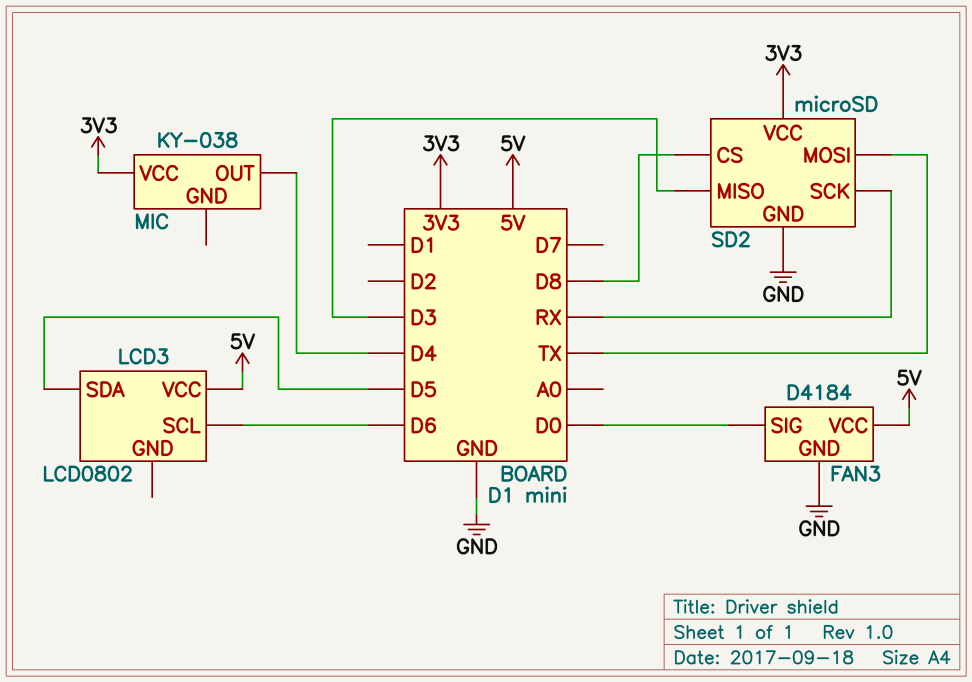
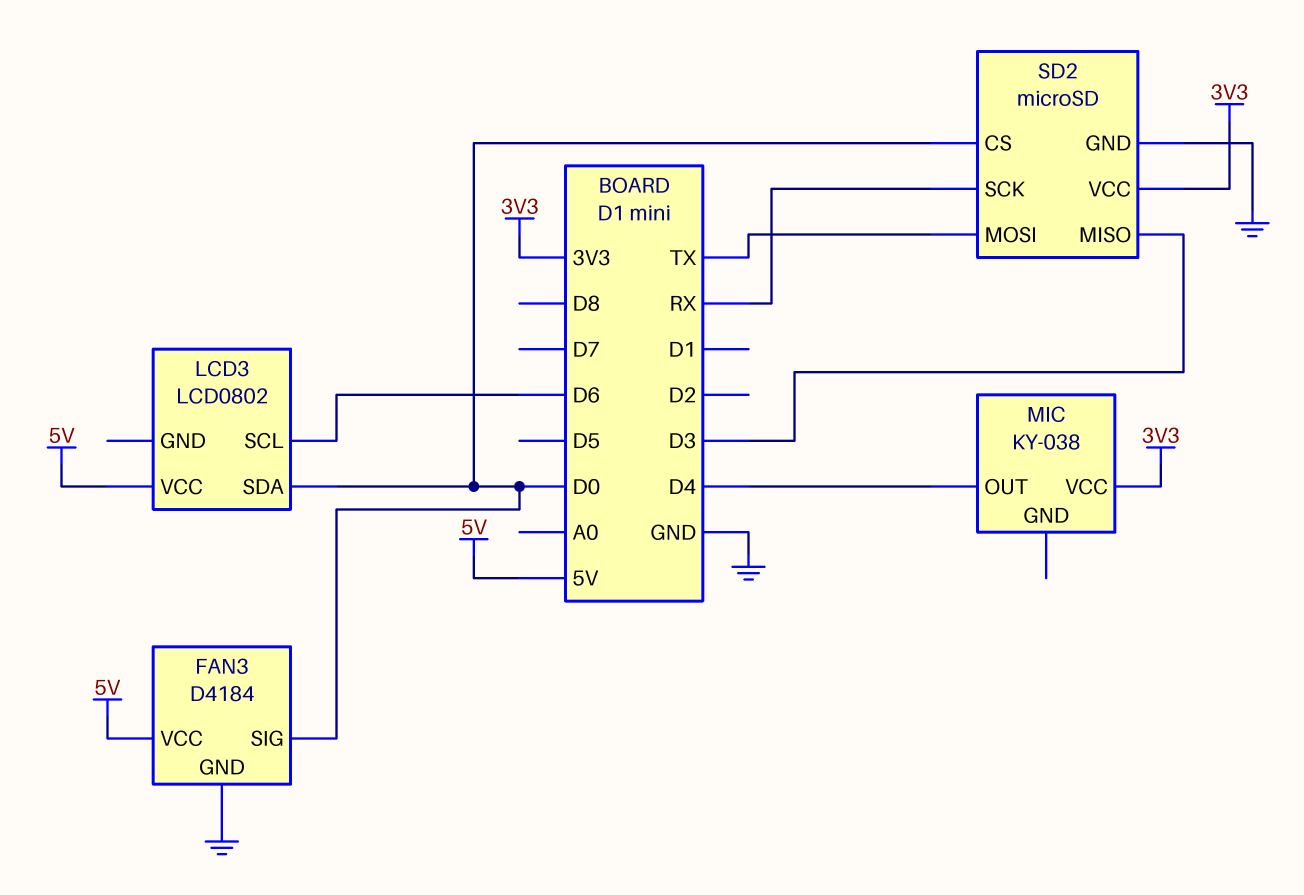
LCD3 pin SDA: D5 -> D0
SD2 pin CS: D8 -> D0

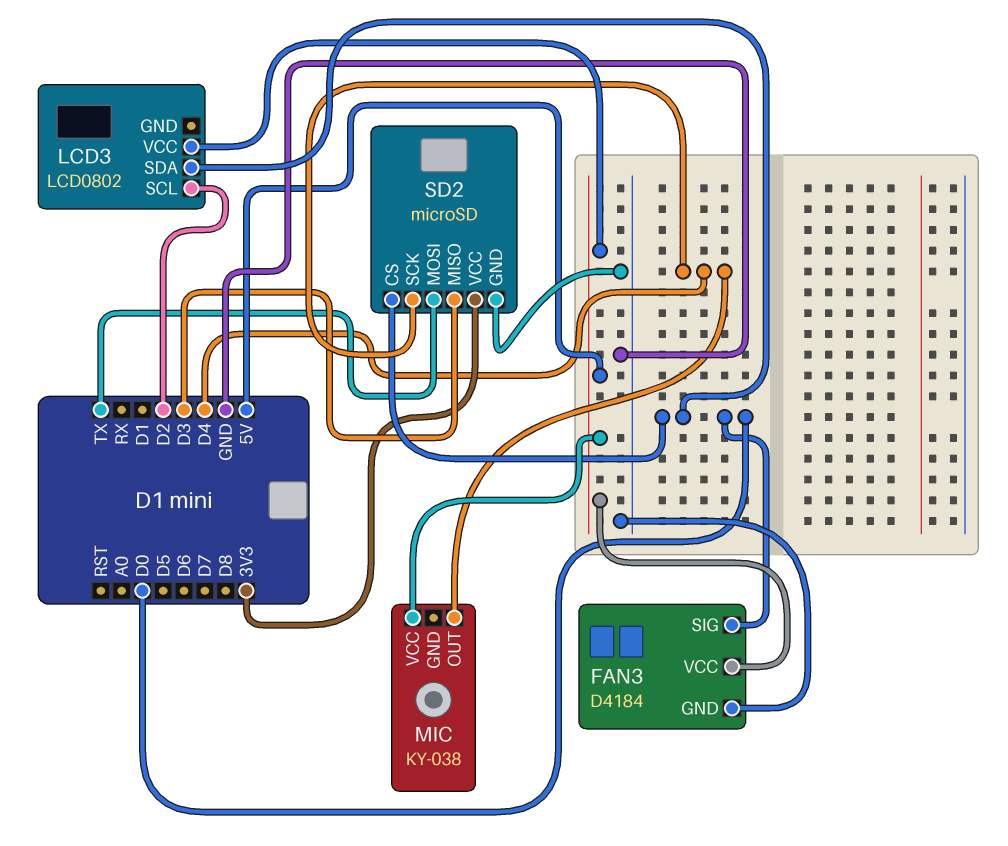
LCD3 pin SCL: D6 -> D2
MIC pin VCC: 3V3 -> 5V
SD2 pin SCK: RX -> D4

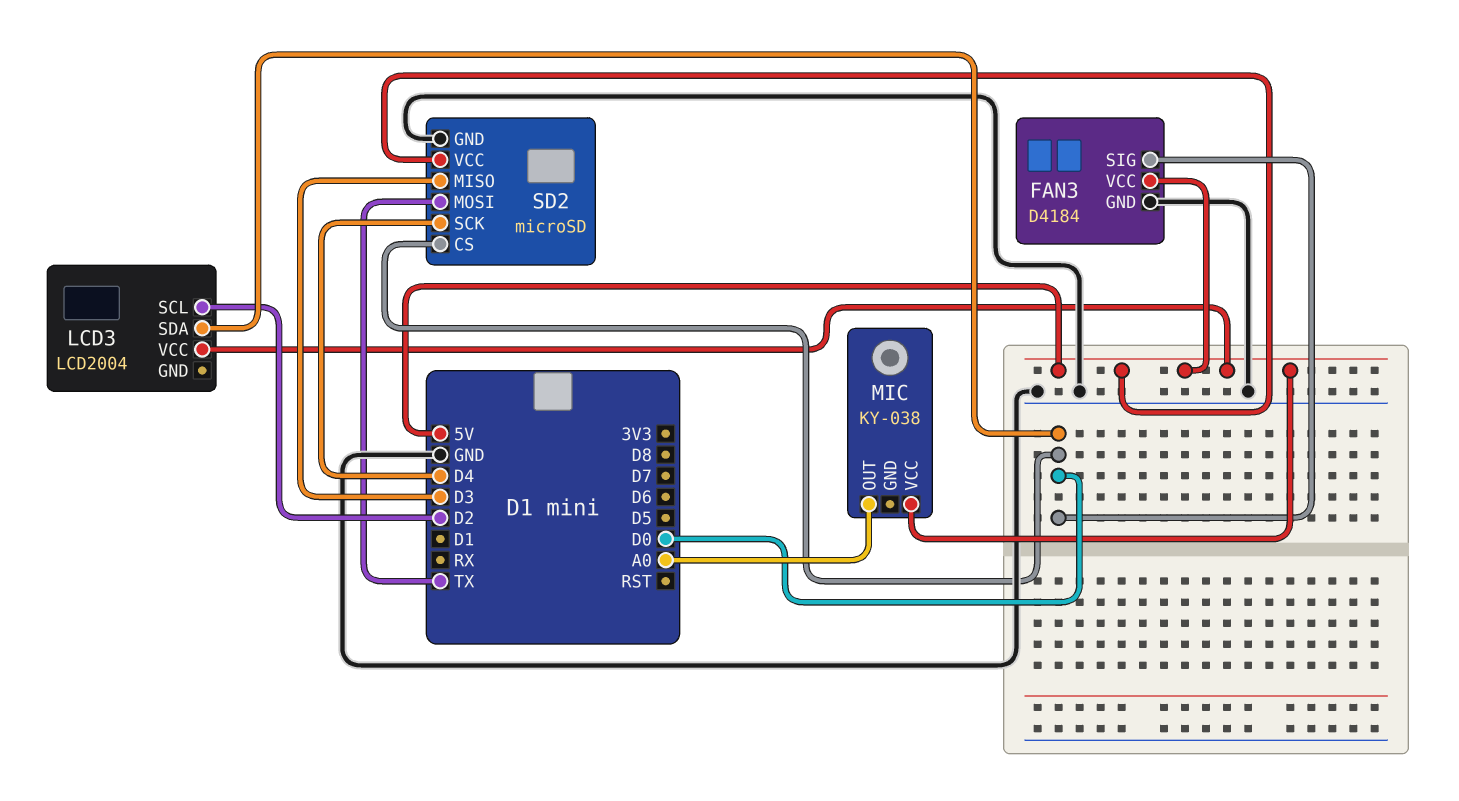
LCD3: LCD0802 -> LCD2004
MIC pin OUT: D4 -> A0
SD2 pin VCC: 3V3 -> 5V

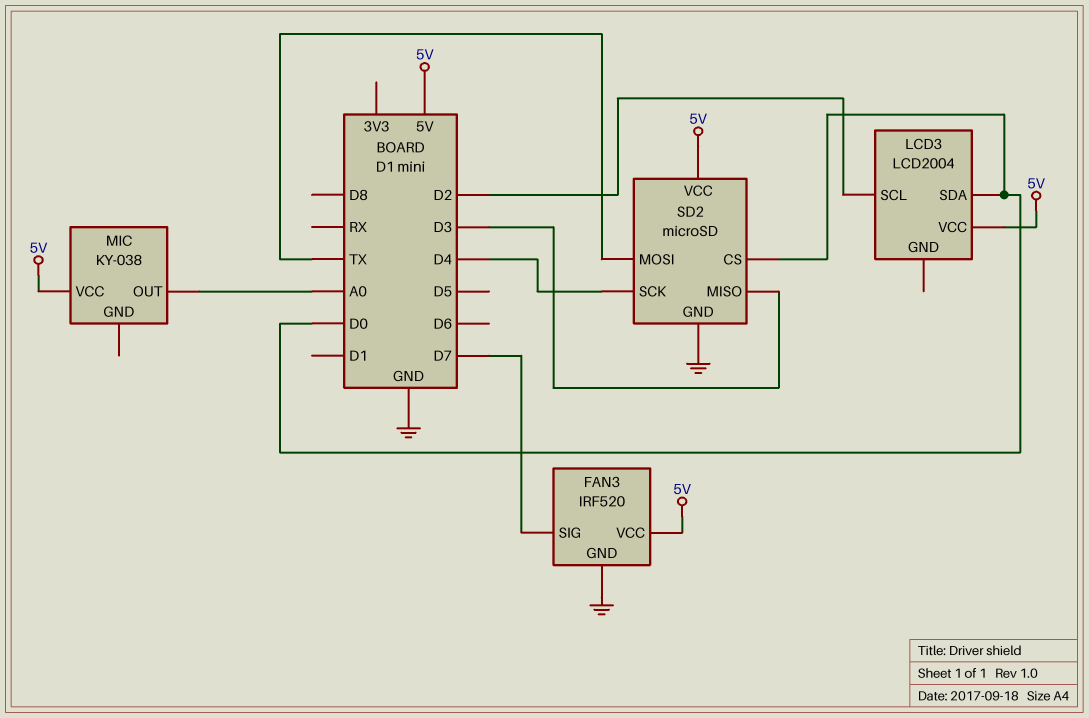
FAN3: D4184 -> IRF520
FAN3 pin SIG: D0 -> D7

